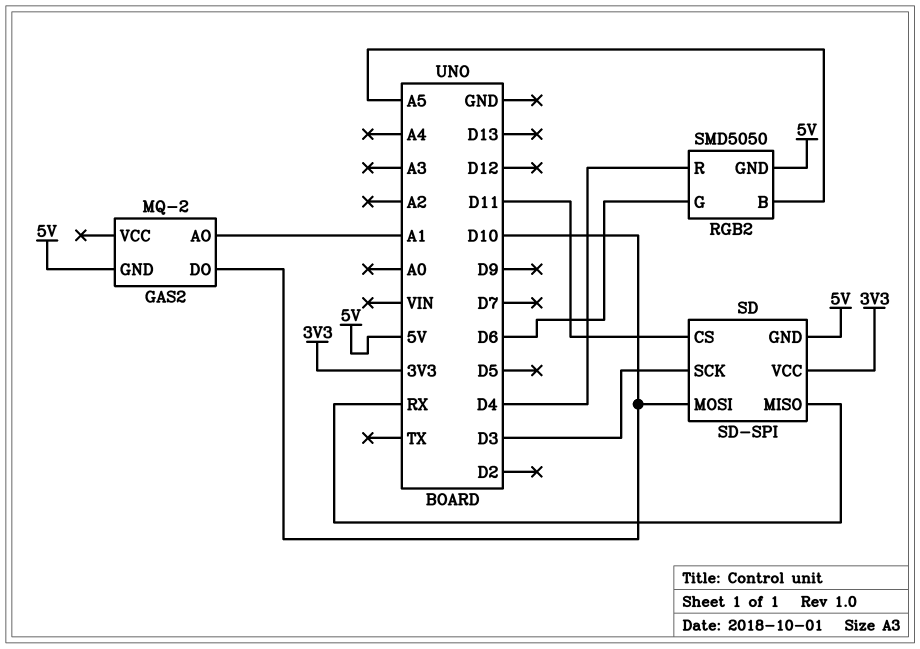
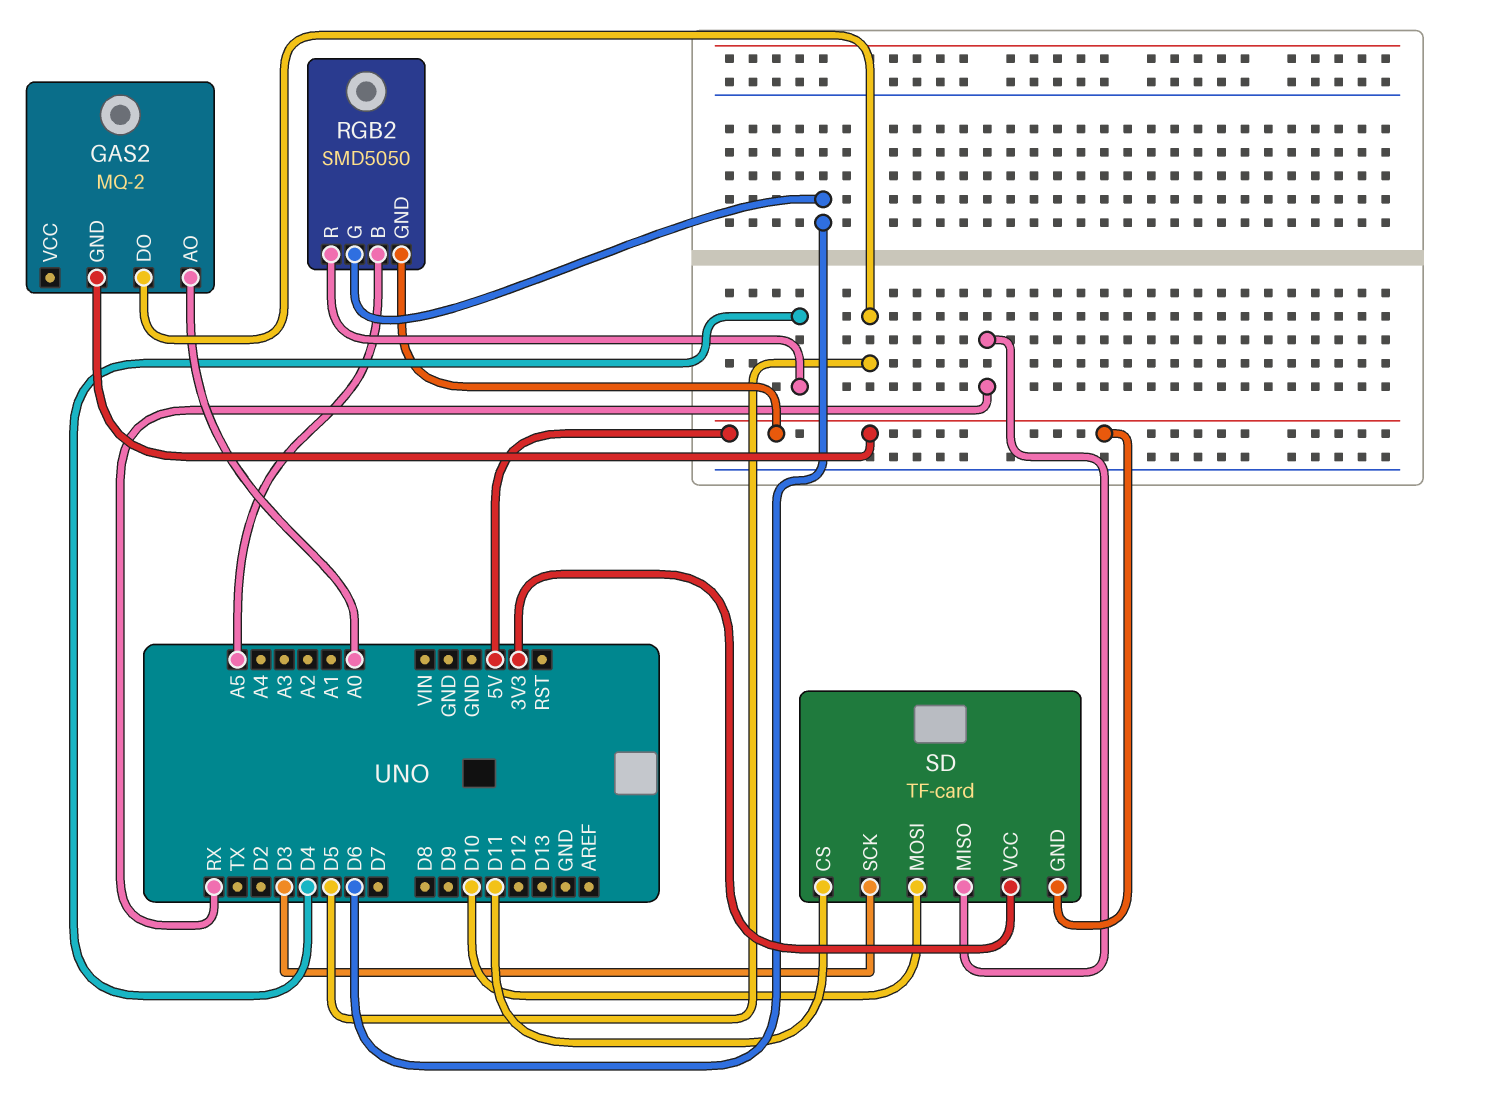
GAS2 pin AO: A1 -> A0
GAS2 pin DO: D10 -> D5
SD: SD-SPI -> TF-card

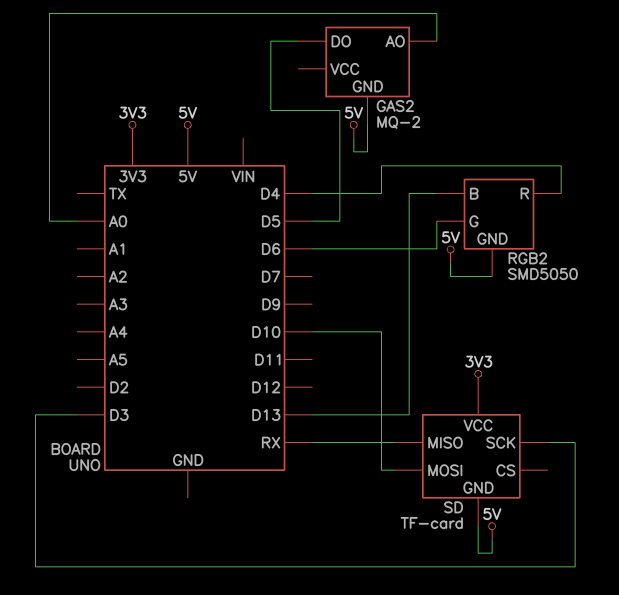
RGB2 pin B: A5 -> D13
SD pin CS: D11 -> none

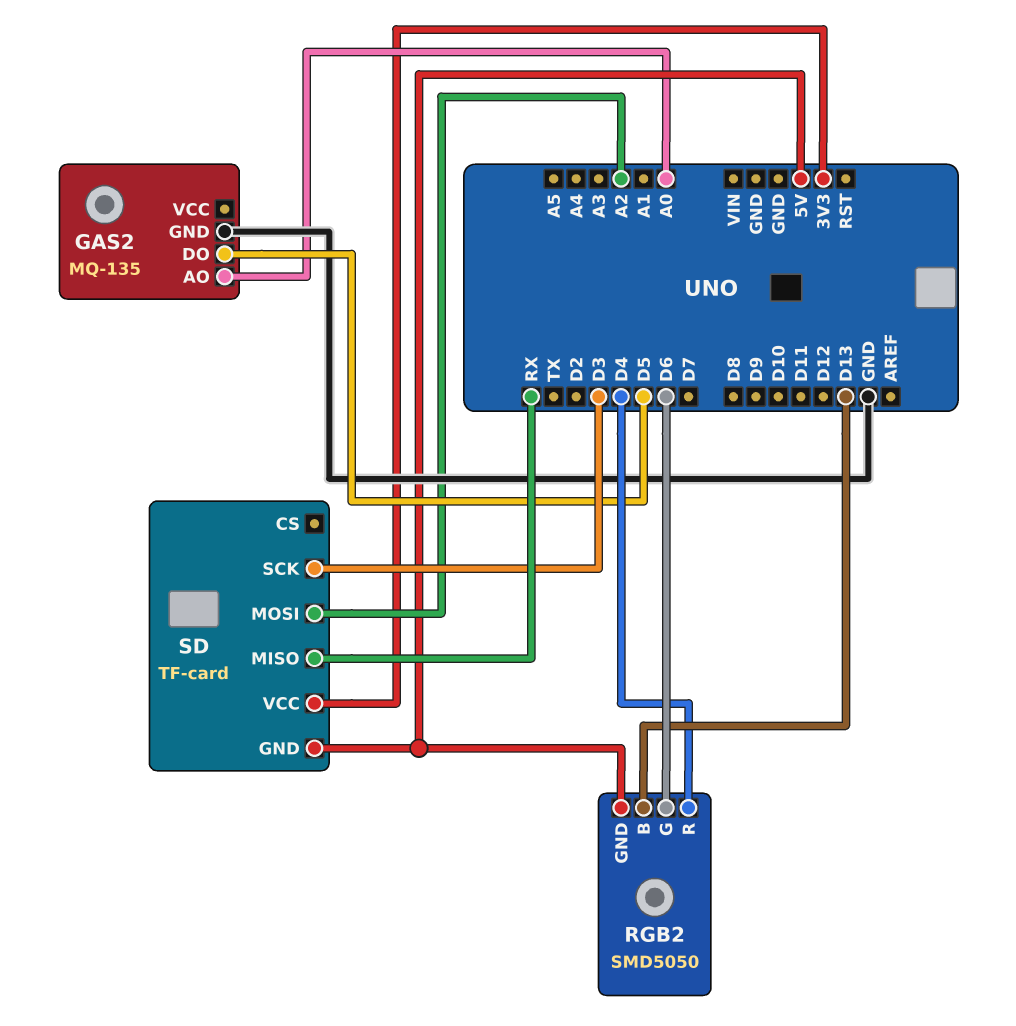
GAS2: MQ-2 -> MQ-135
GAS2 pin GND: 5V -> GND
SD pin MOSI: D10 -> A2

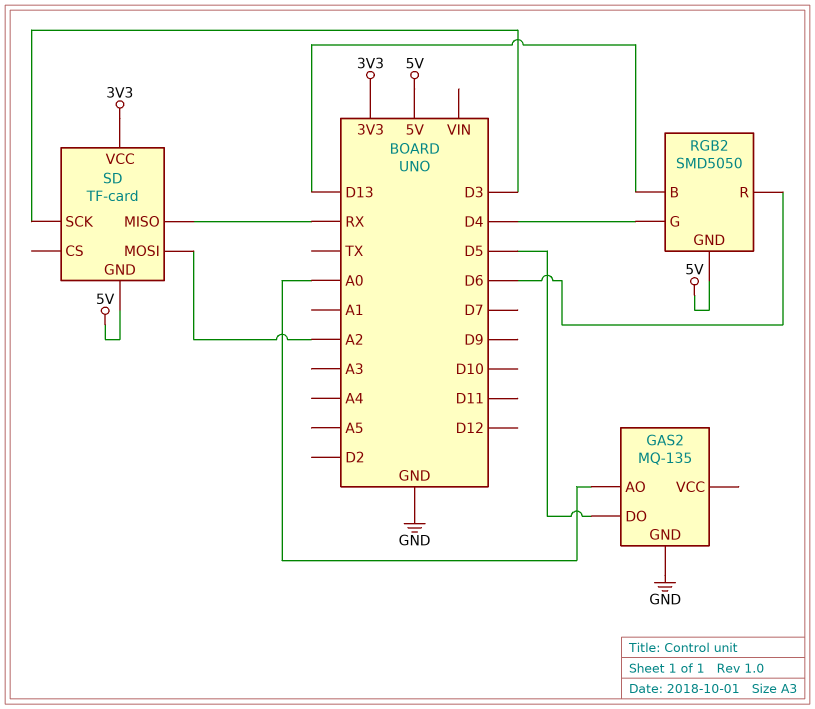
RGB2 pin G: D6 -> D4
RGB2 pin R: D4 -> D6

